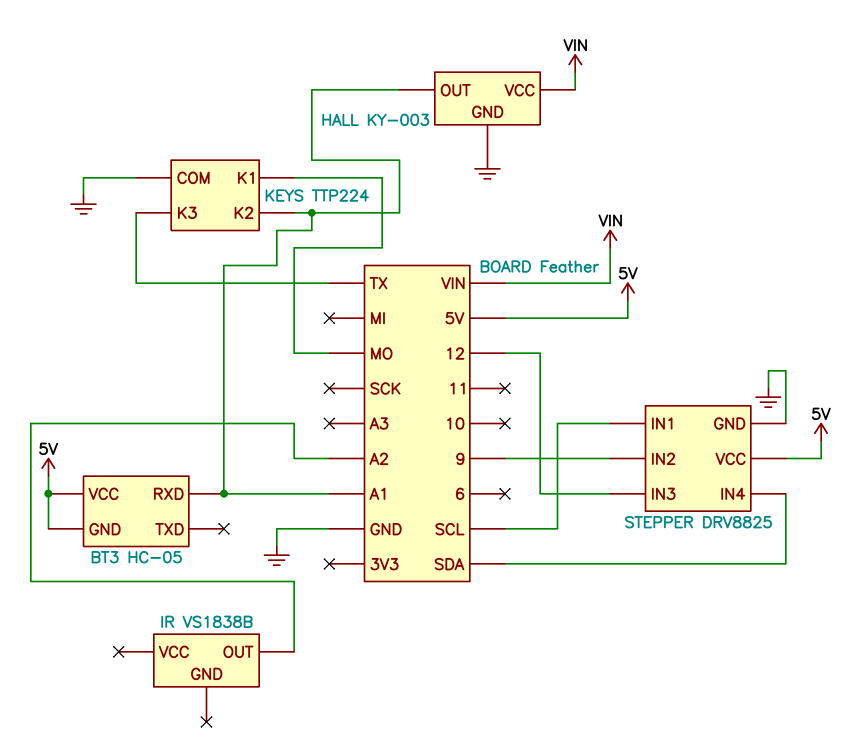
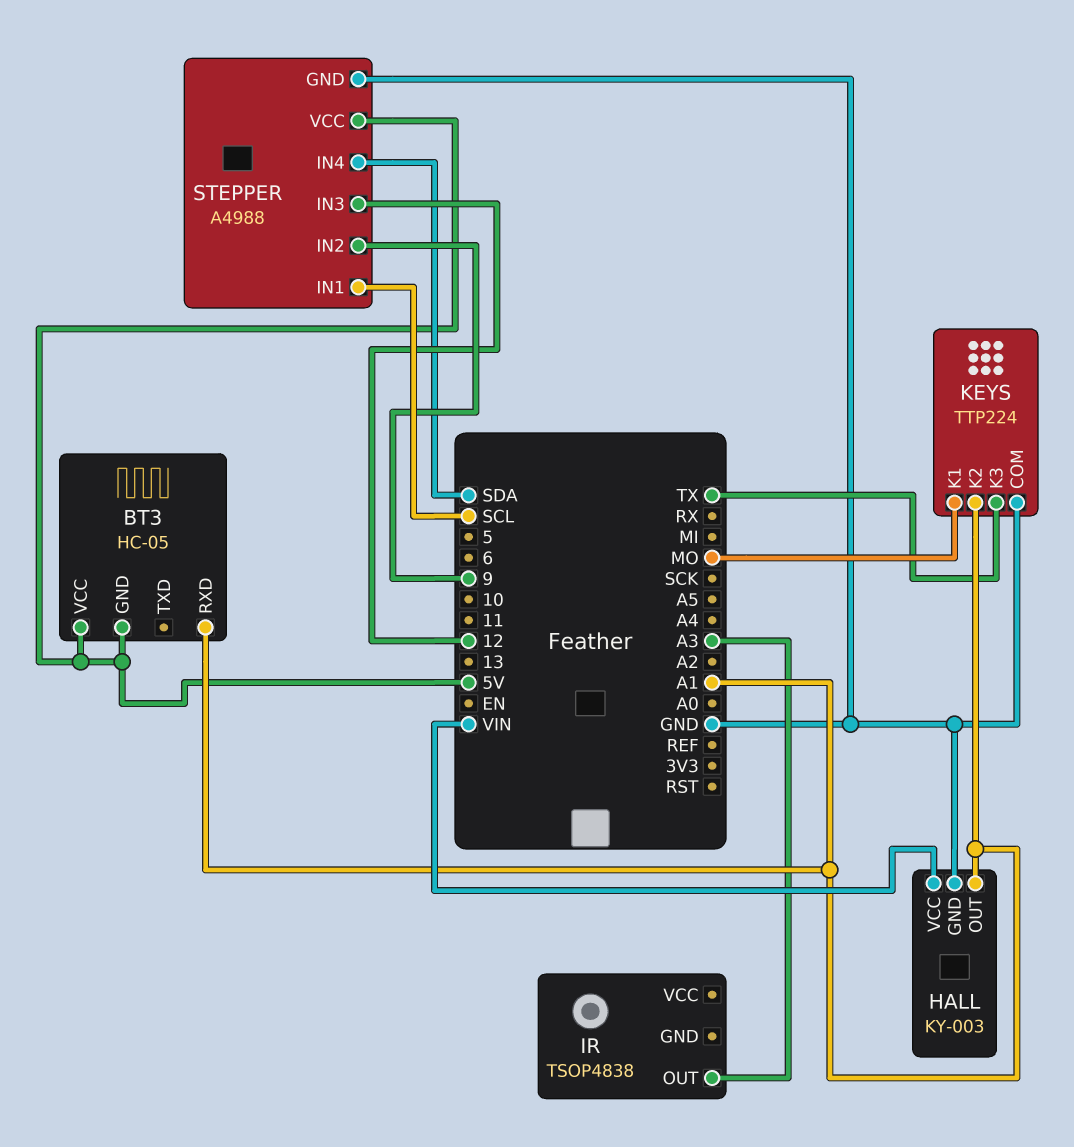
IR: VS1838B -> TSOP4838
IR pin OUT: A2 -> A3
STEPPER: DRV8825 -> A4988

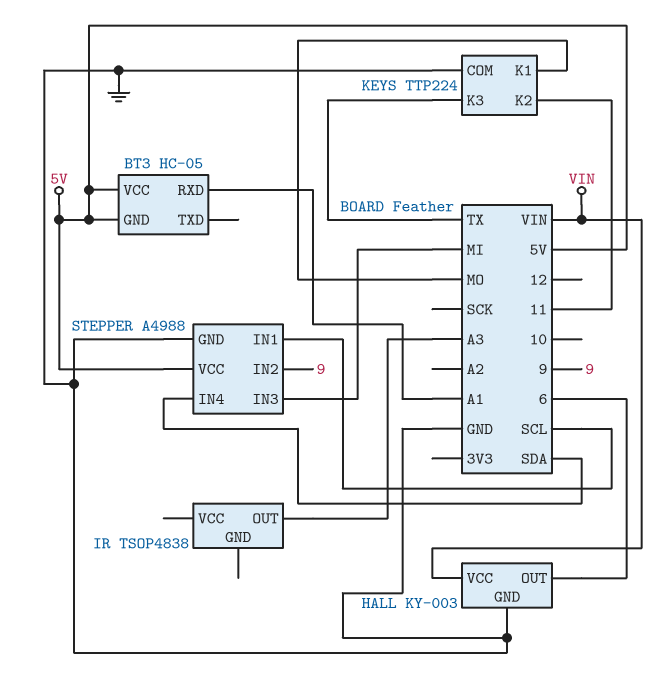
HALL pin OUT: A1 -> 6
KEYS pin K2: A1 -> 11
STEPPER pin IN3: 12 -> MI

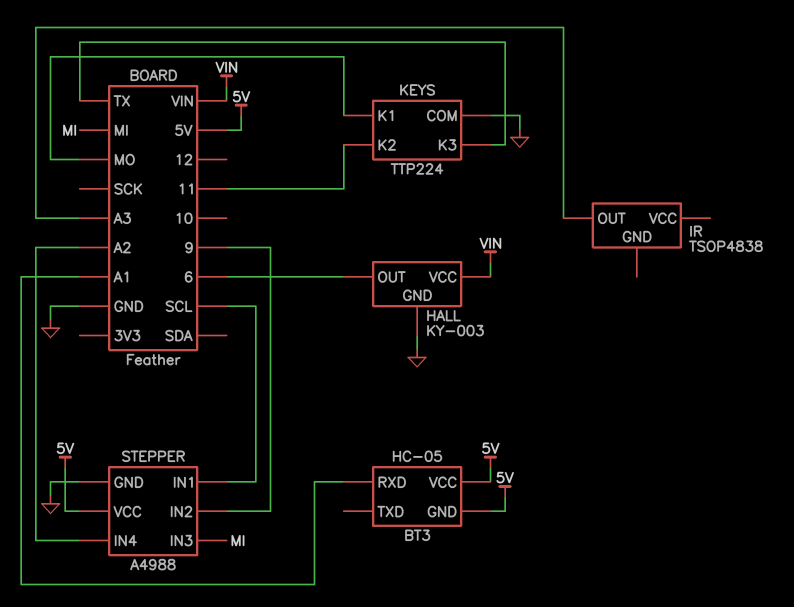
STEPPER pin IN4: SDA -> A2

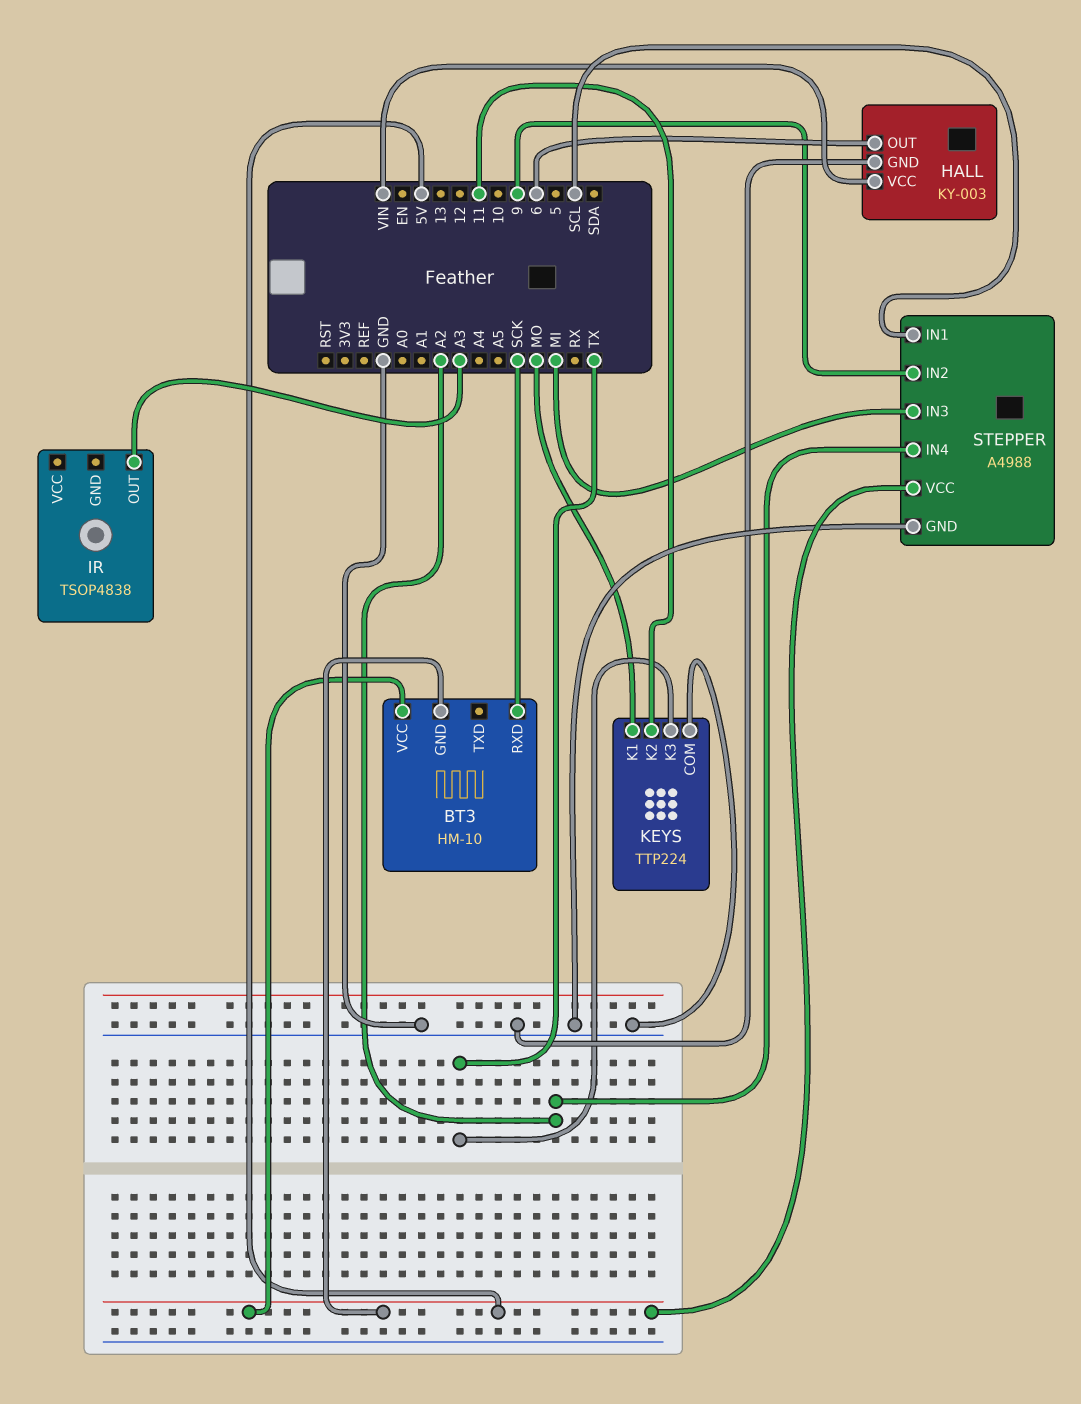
BT3: HC-05 -> HM-10
BT3 pin RXD: A1 -> SCK

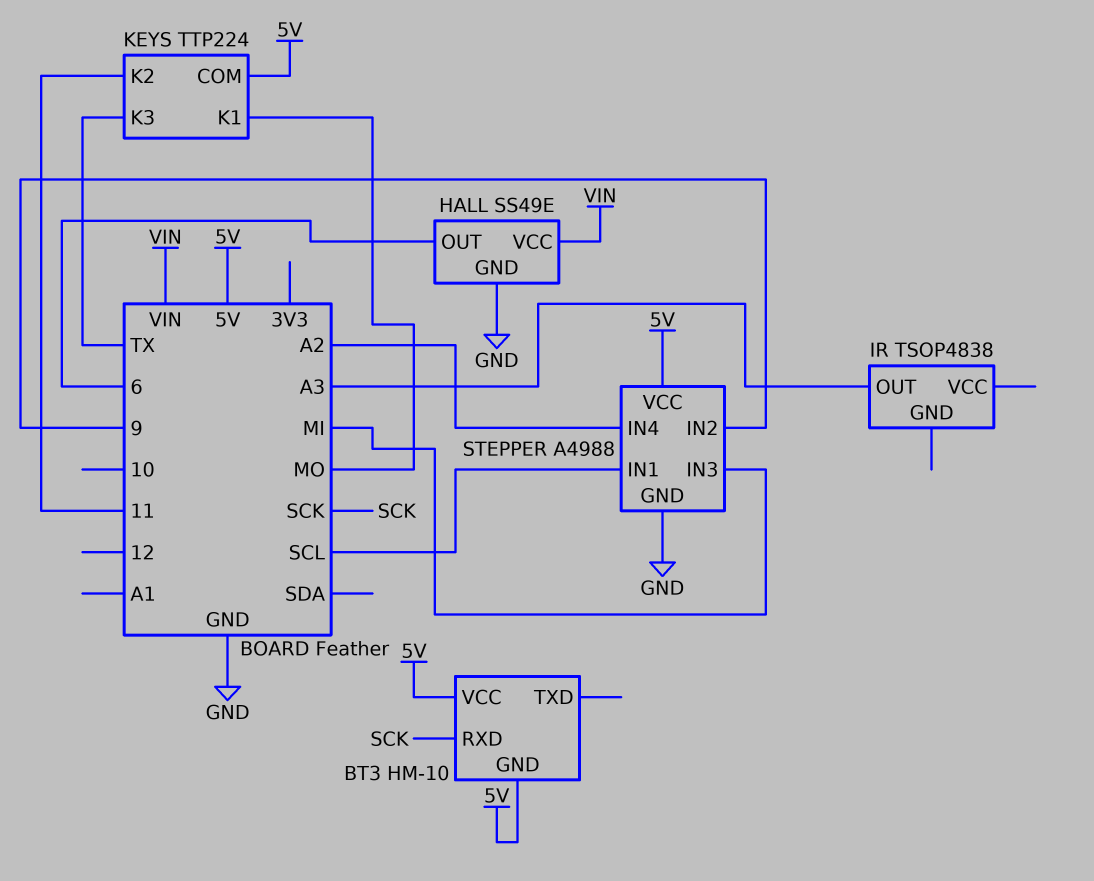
HALL: KY-003 -> SS49E
KEYS pin COM: GND -> 5V

